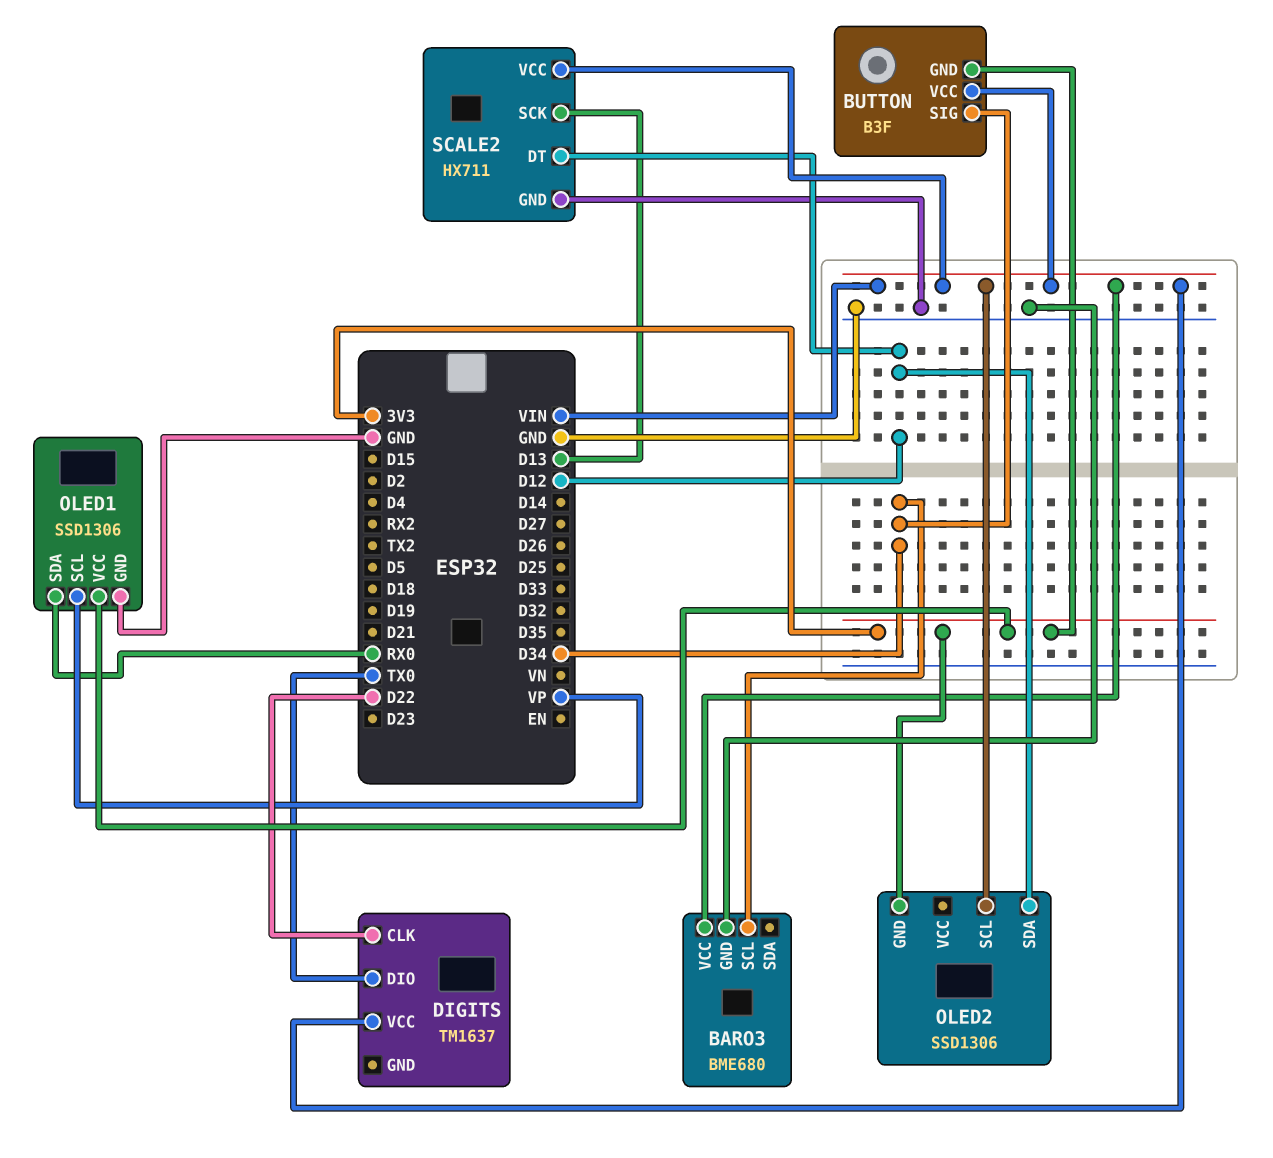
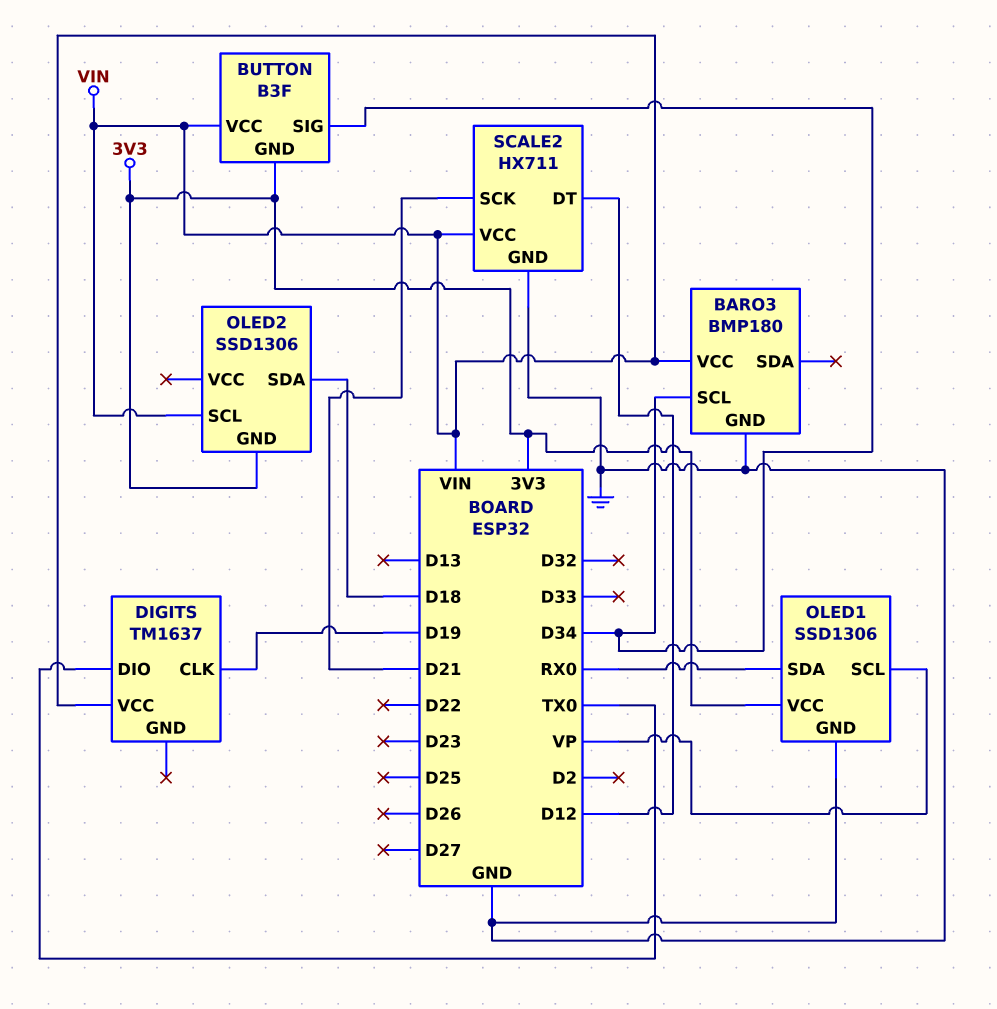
BARO3: BME680 -> BMP180
DIGITS pin CLK: D22 -> D19
OLED2 pin SDA: D12 -> D18
SCALE2 pin SCK: D13 -> D21

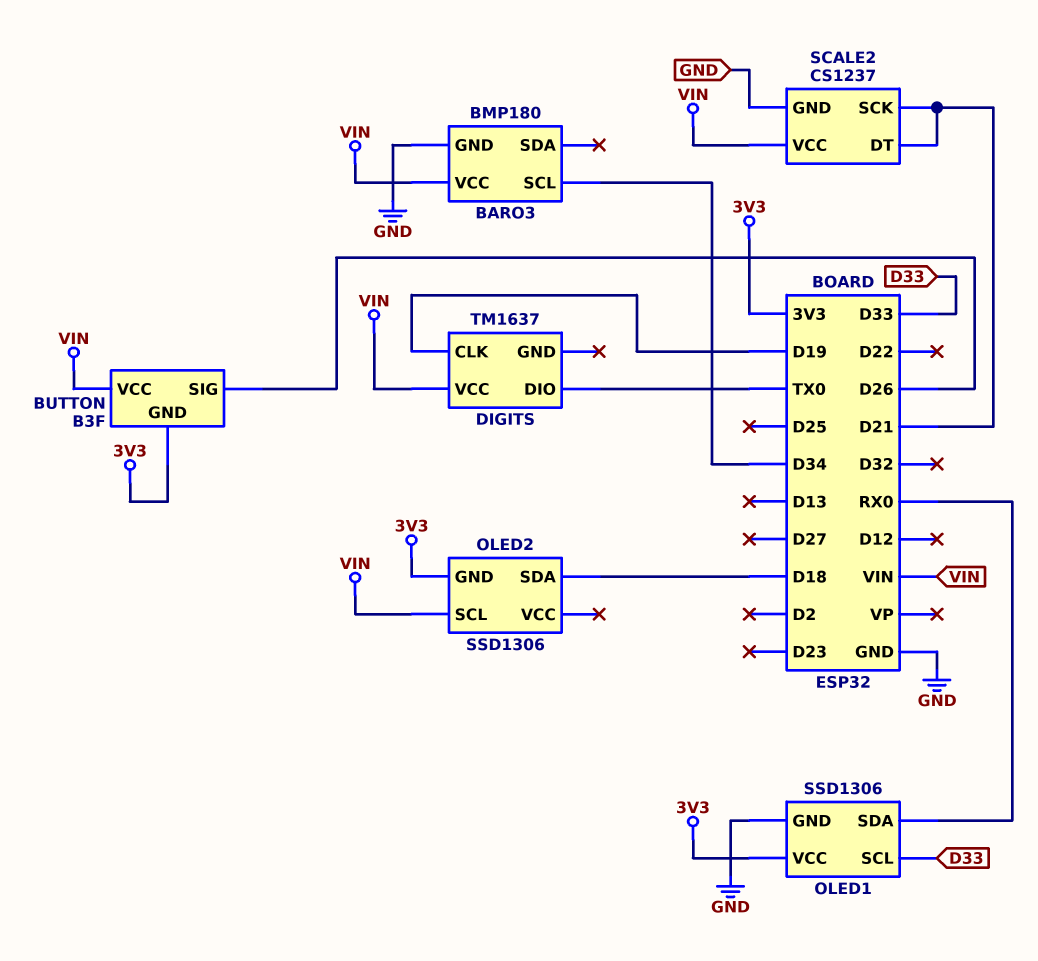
BUTTON pin SIG: D34 -> D26
OLED1 pin SCL: VP -> D33
SCALE2: HX711 -> CS1237
SCALE2 pin DT: D12 -> D21

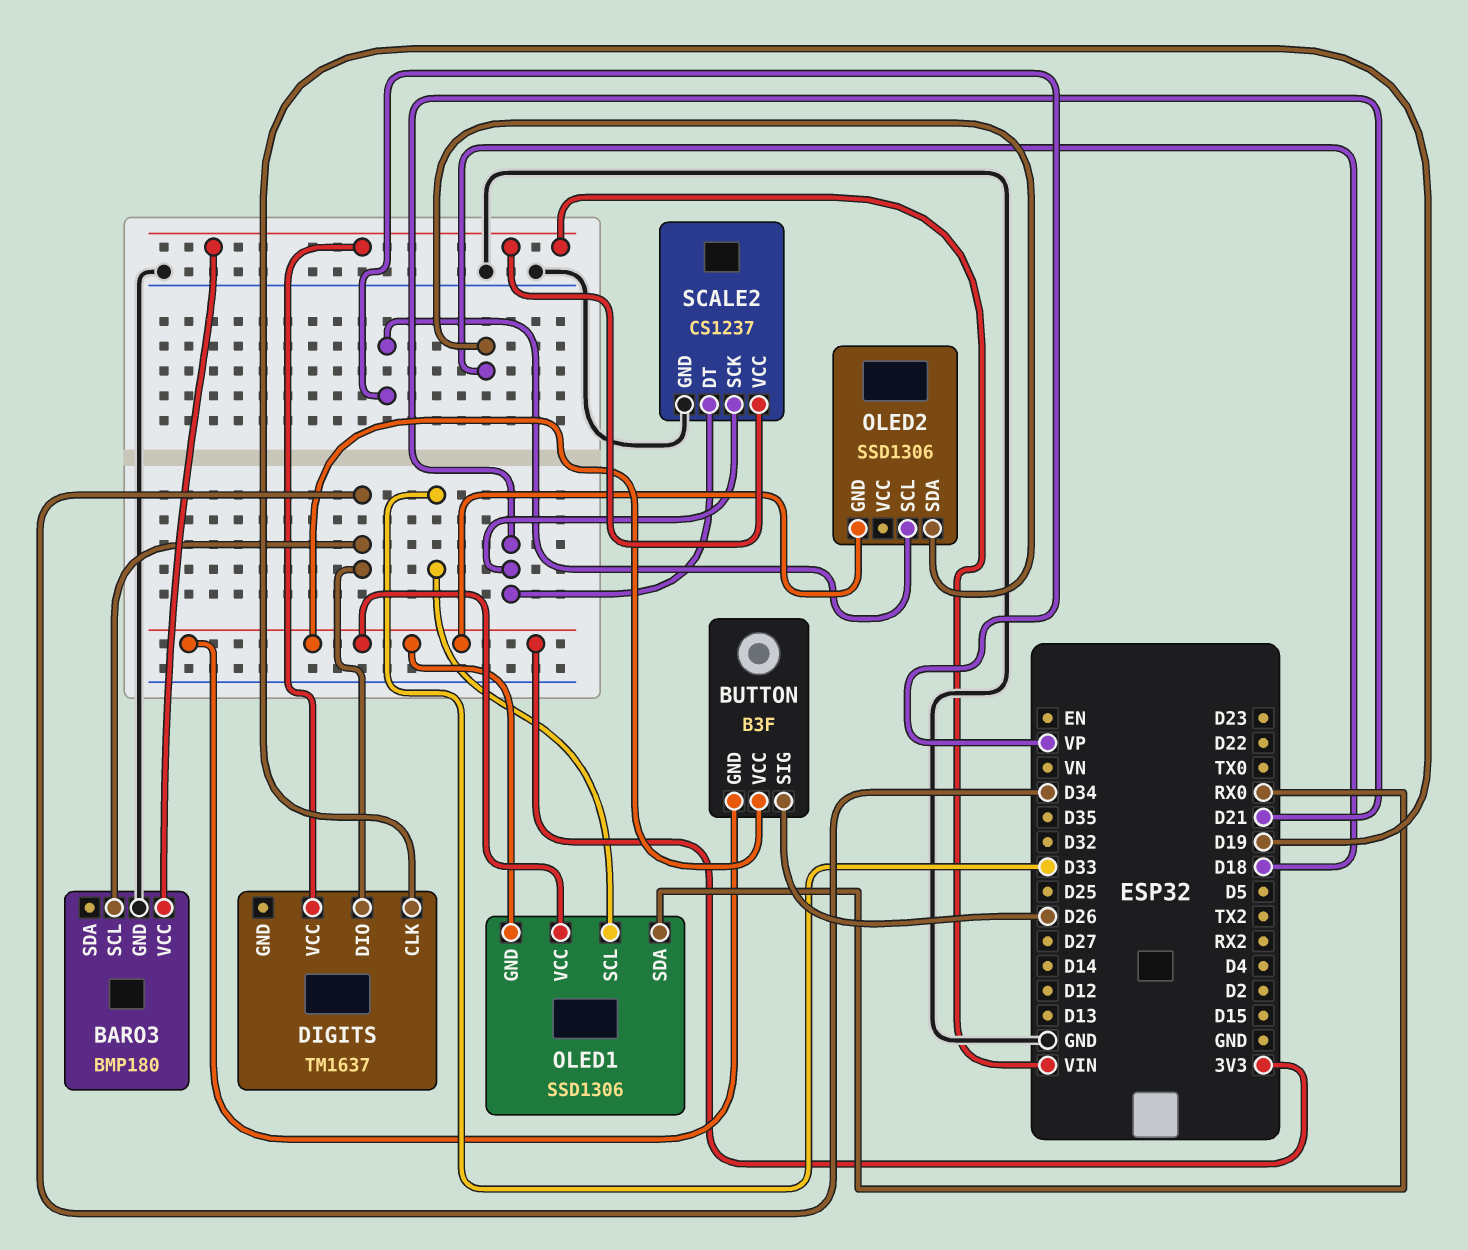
BUTTON pin VCC: VIN -> 3V3
DIGITS pin DIO: TX0 -> D34
OLED1 pin GND: GND -> 3V3
OLED2 pin SCL: VIN -> VP

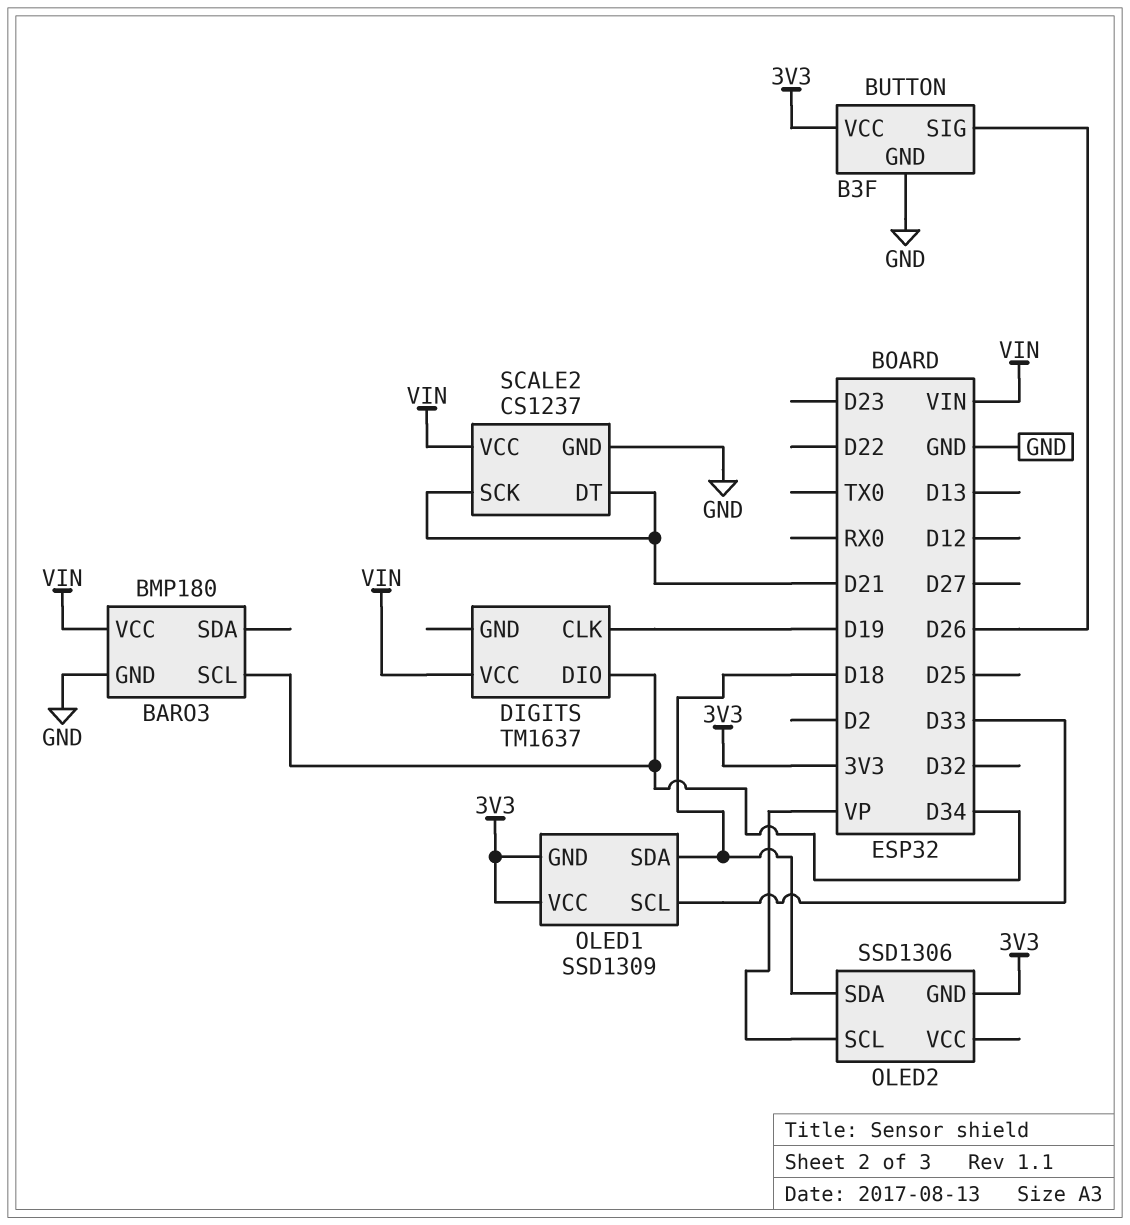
BUTTON pin GND: 3V3 -> GND
OLED1: SSD1306 -> SSD1309
OLED1 pin SDA: RX0 -> D18

